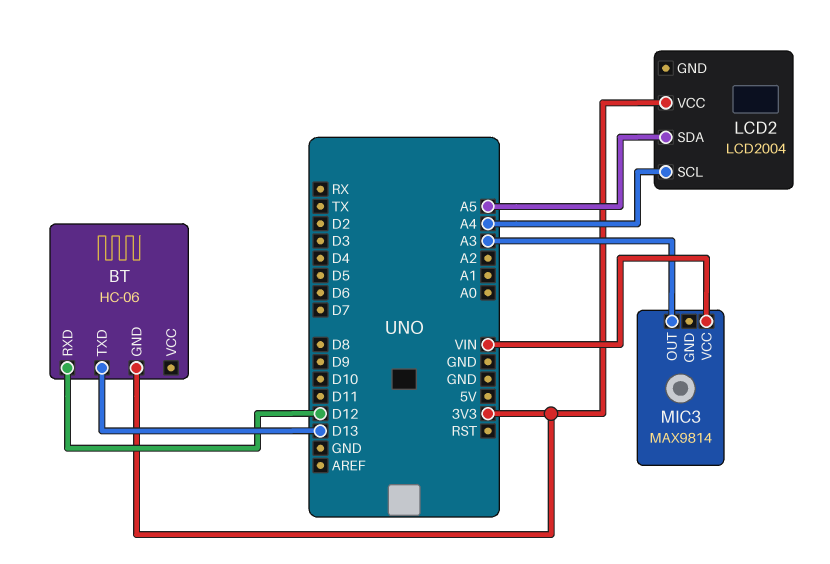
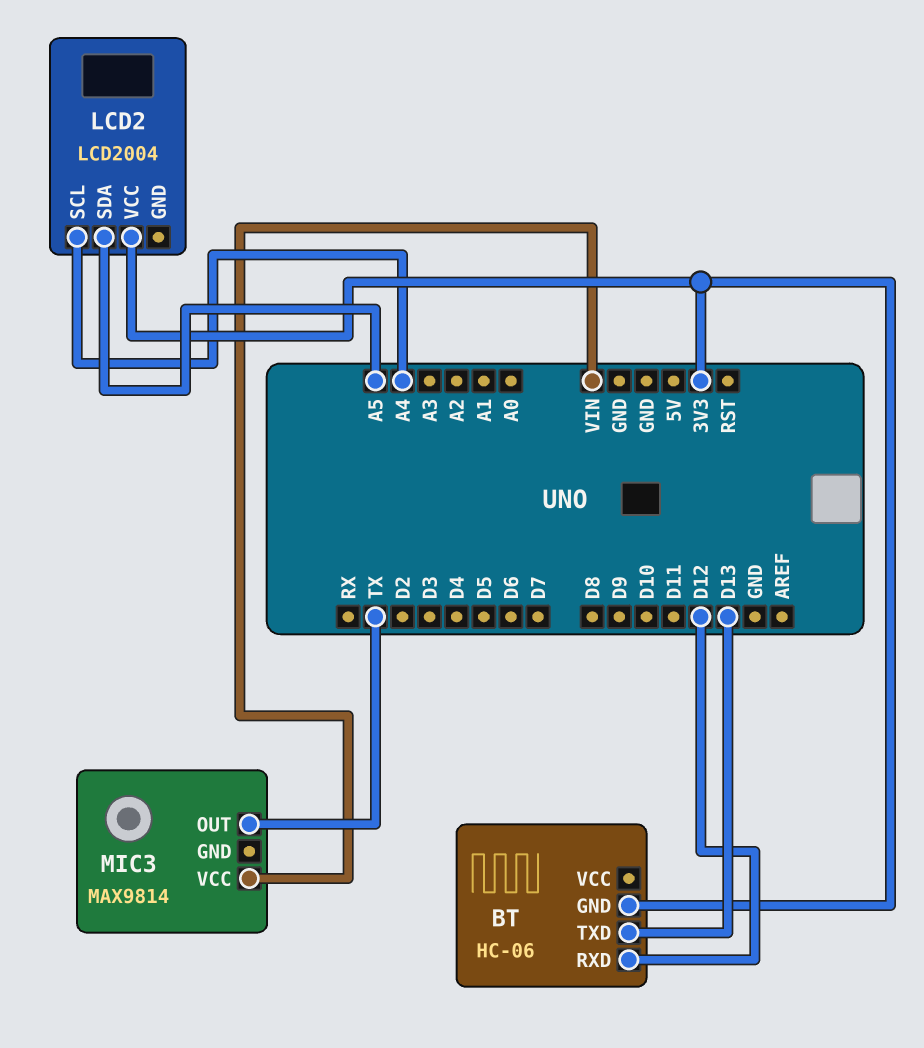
MIC3 pin OUT: A3 -> TX

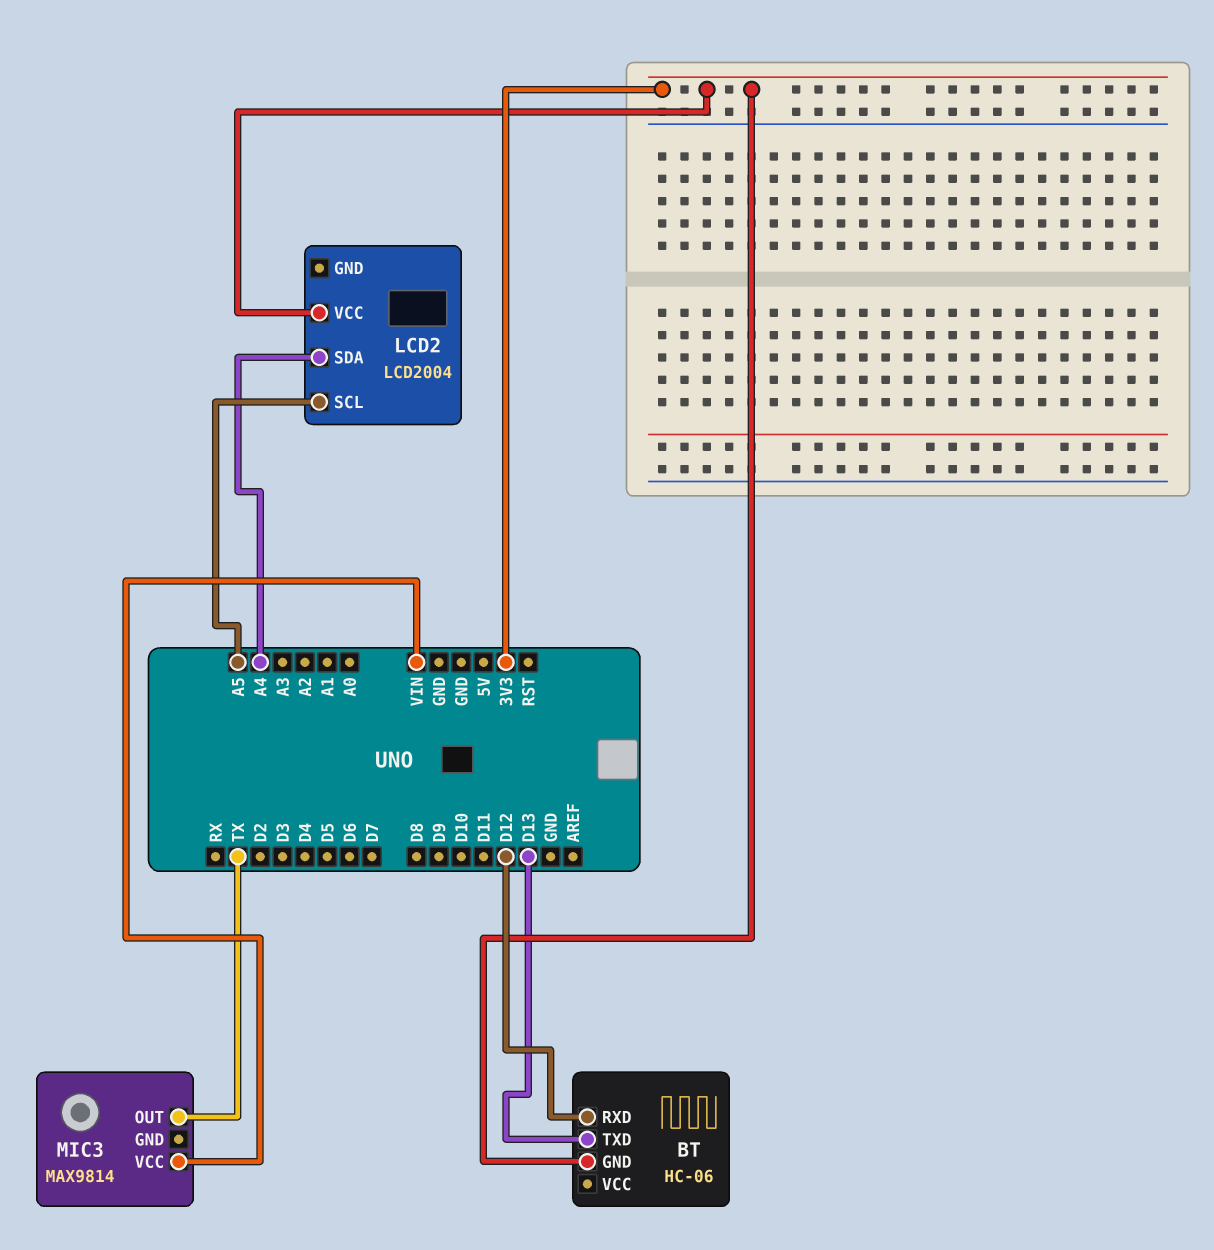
LCD2 pin SCL: A4 -> A5
LCD2 pin SDA: A5 -> A4

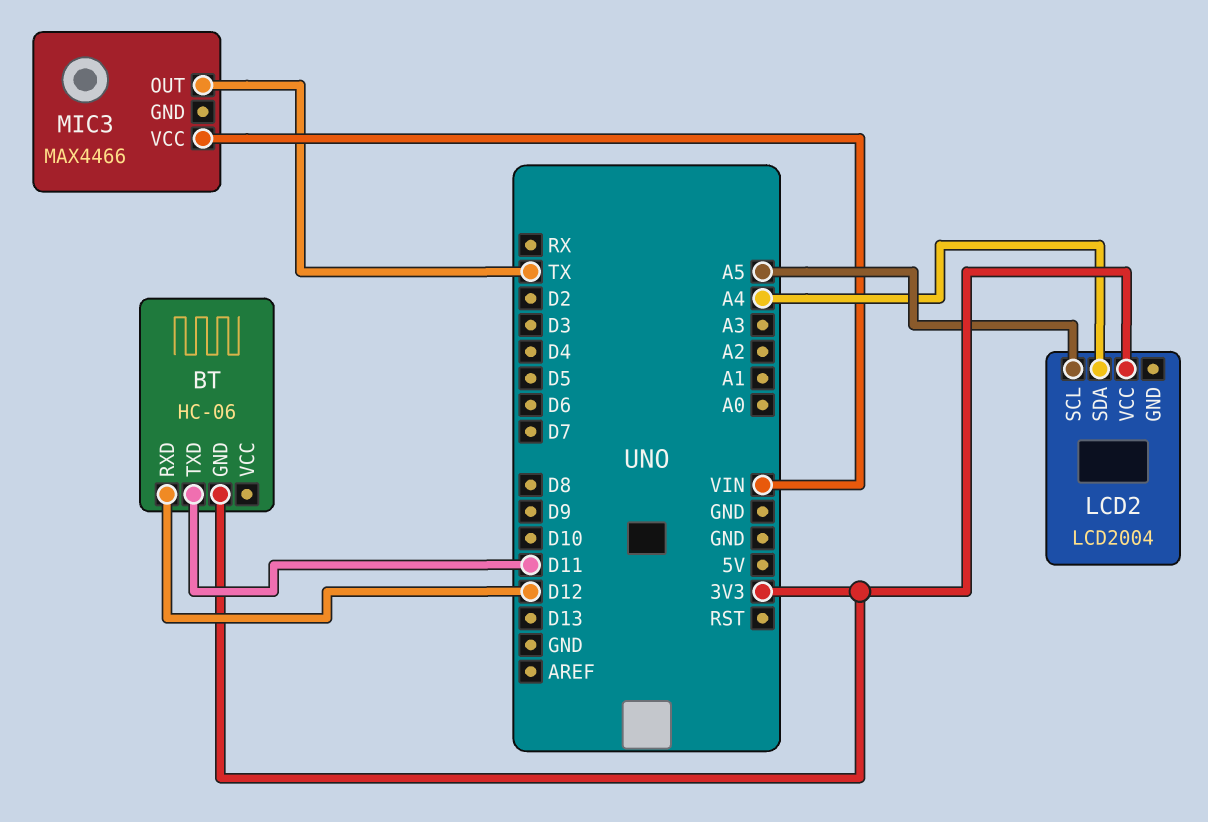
BT pin TXD: D13 -> D11
MIC3: MAX9814 -> MAX4466

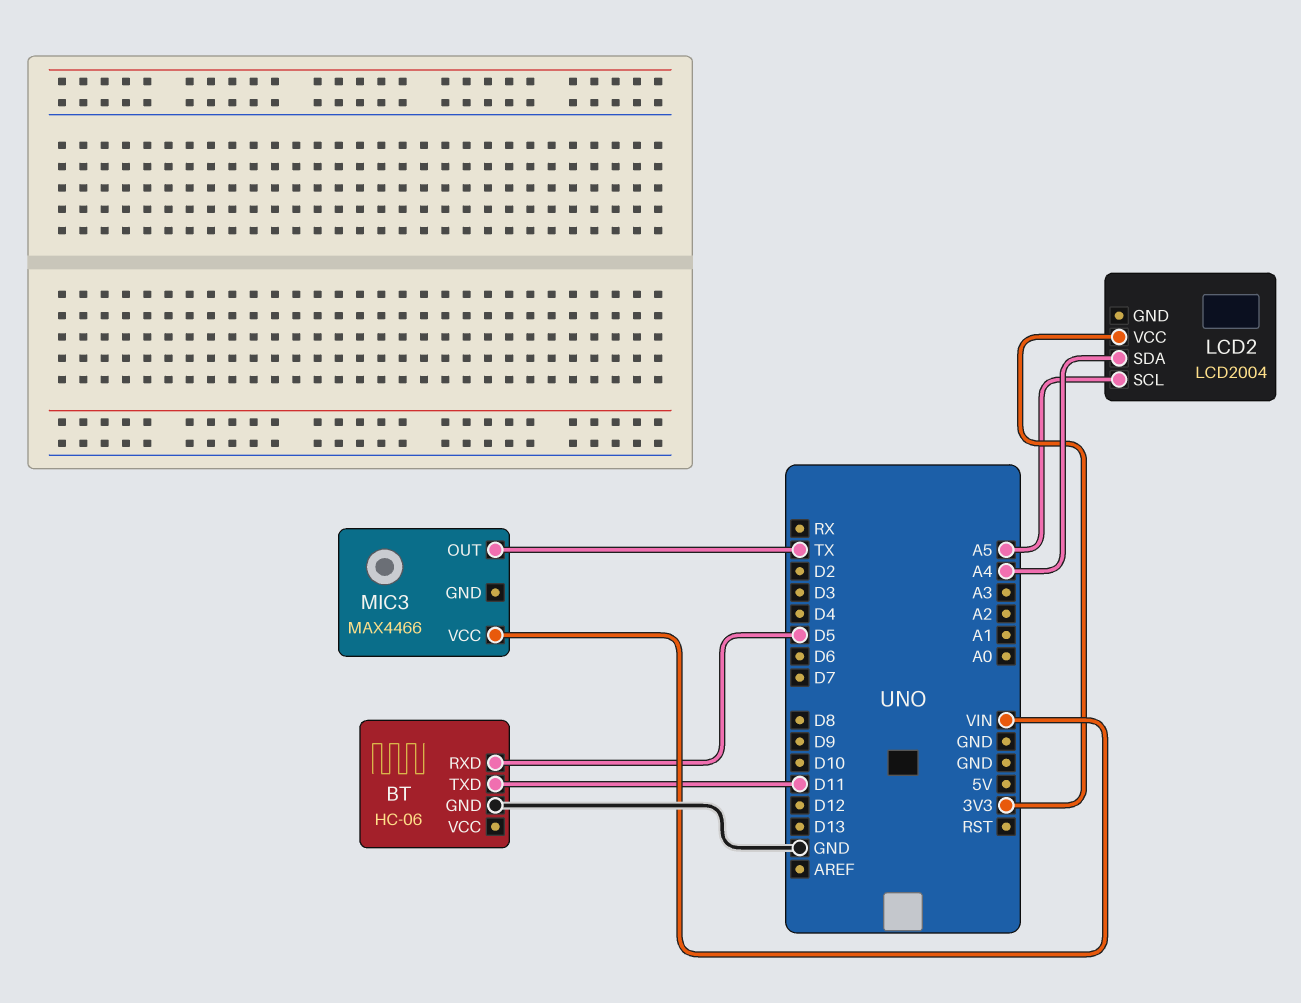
BT pin GND: 3V3 -> GND
BT pin RXD: D12 -> D5

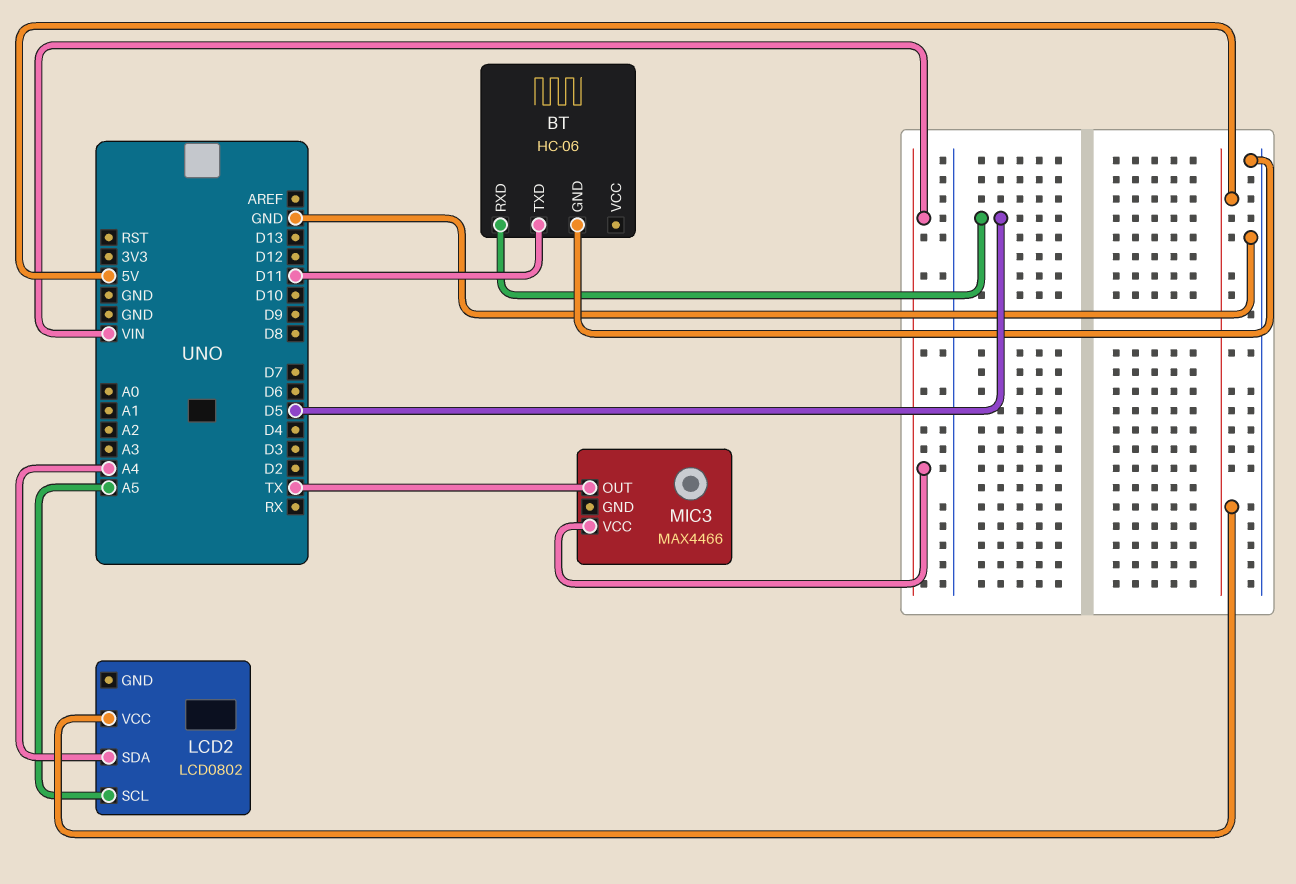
LCD2: LCD2004 -> LCD0802
LCD2 pin VCC: 3V3 -> 5V

